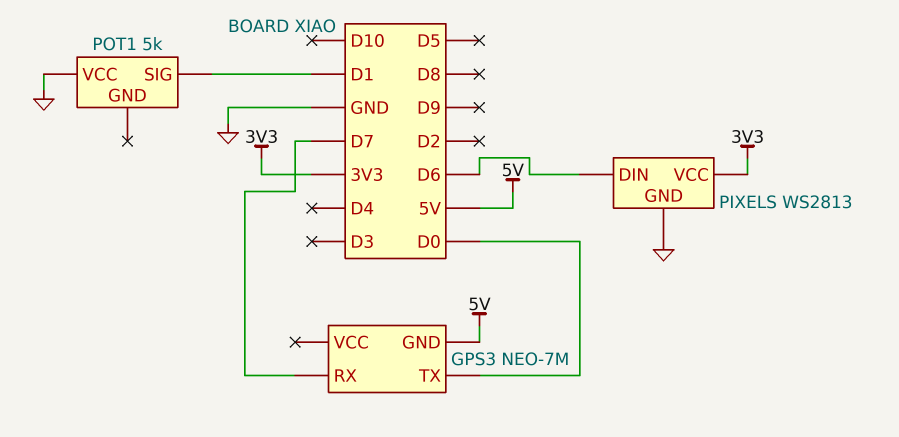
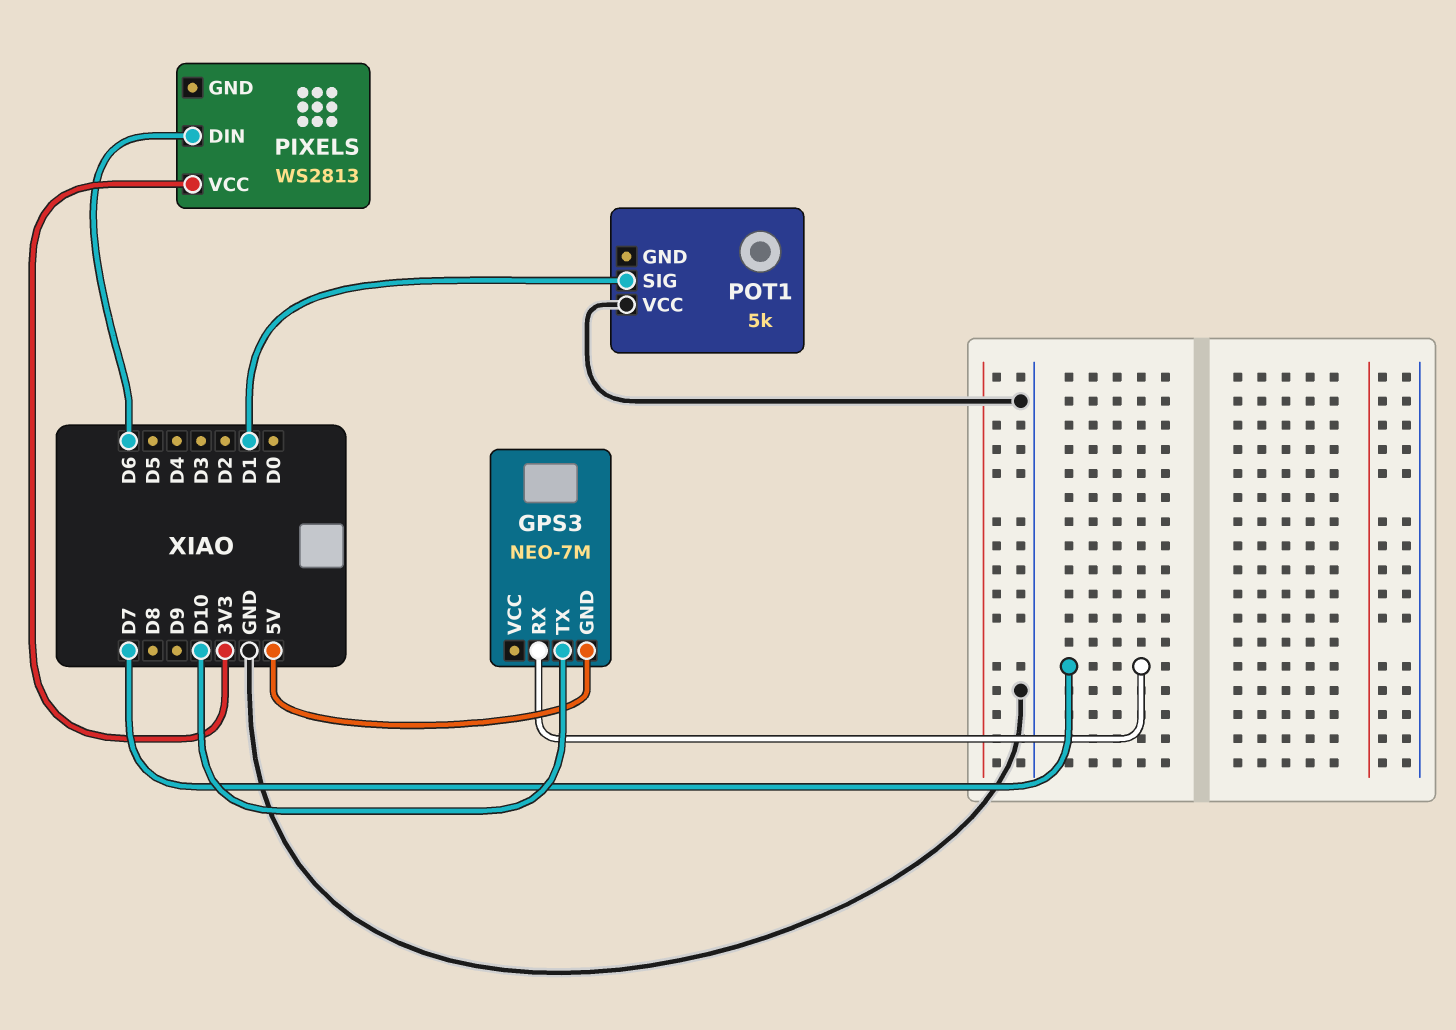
GPS3 pin TX: D0 -> D10
PIXELS pin GND: GND -> none

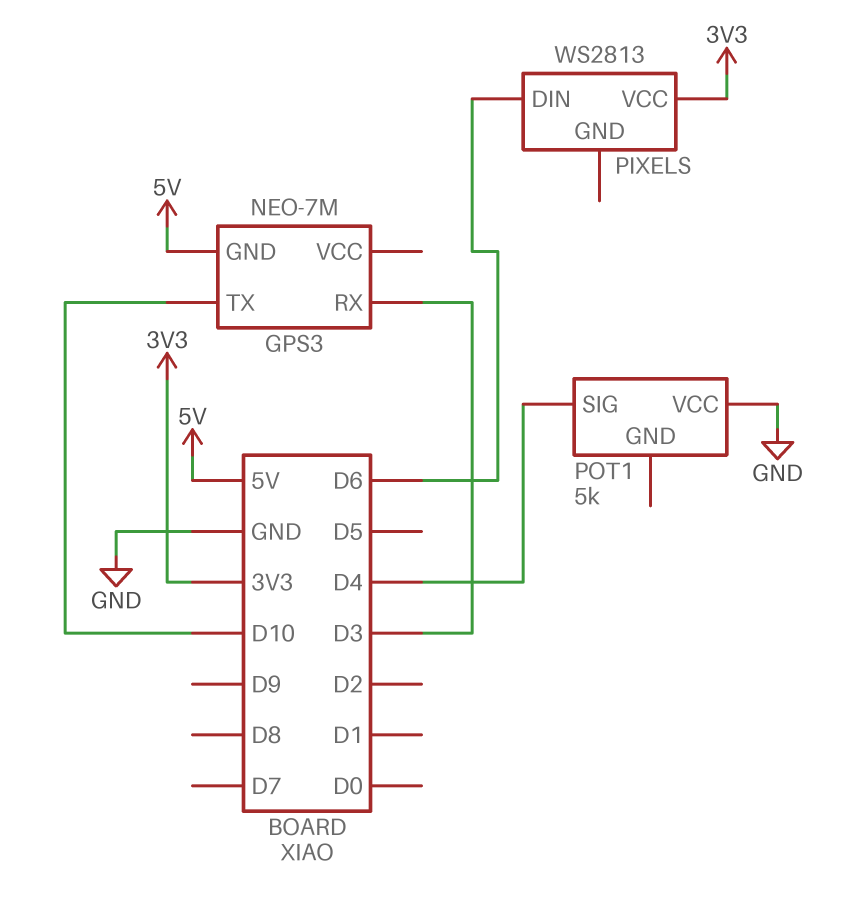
GPS3 pin RX: D7 -> D3
POT1 pin SIG: D1 -> D4

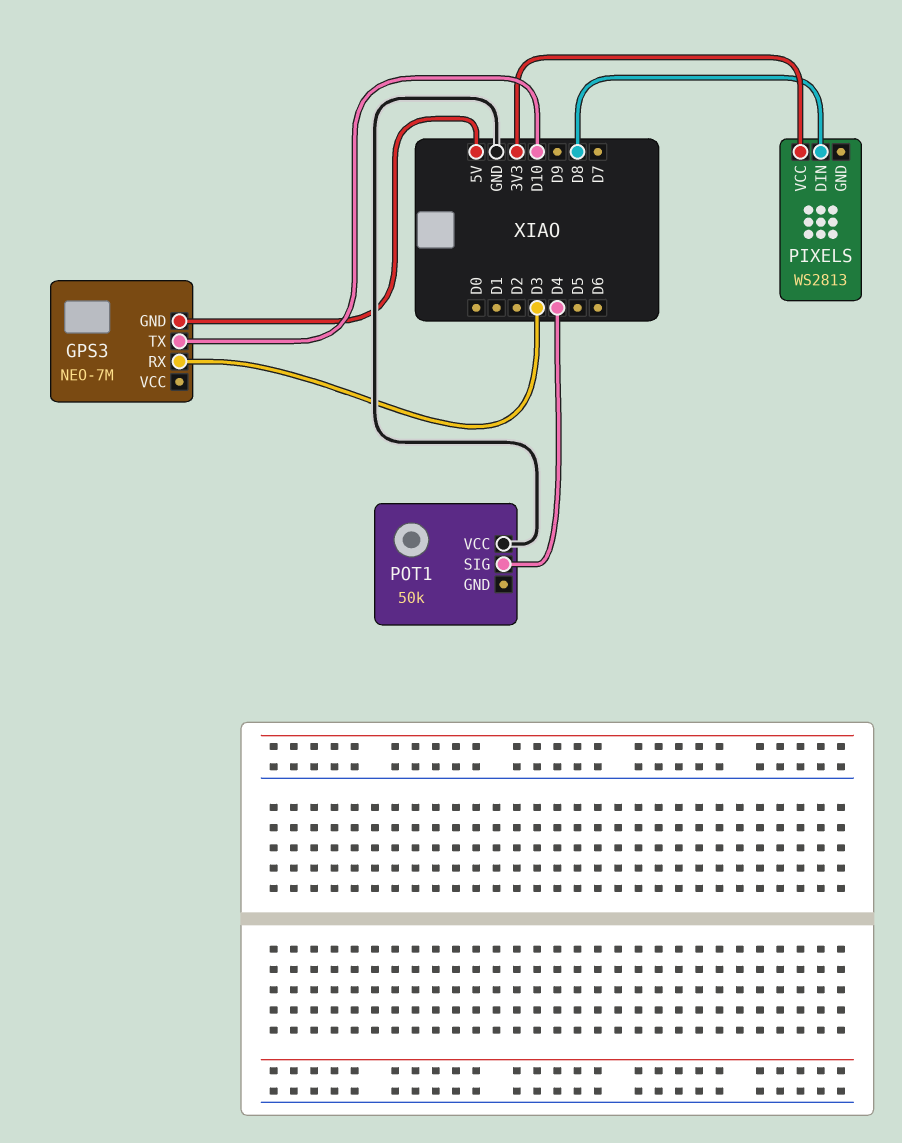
PIXELS pin DIN: D6 -> D8
POT1: 5k -> 50k

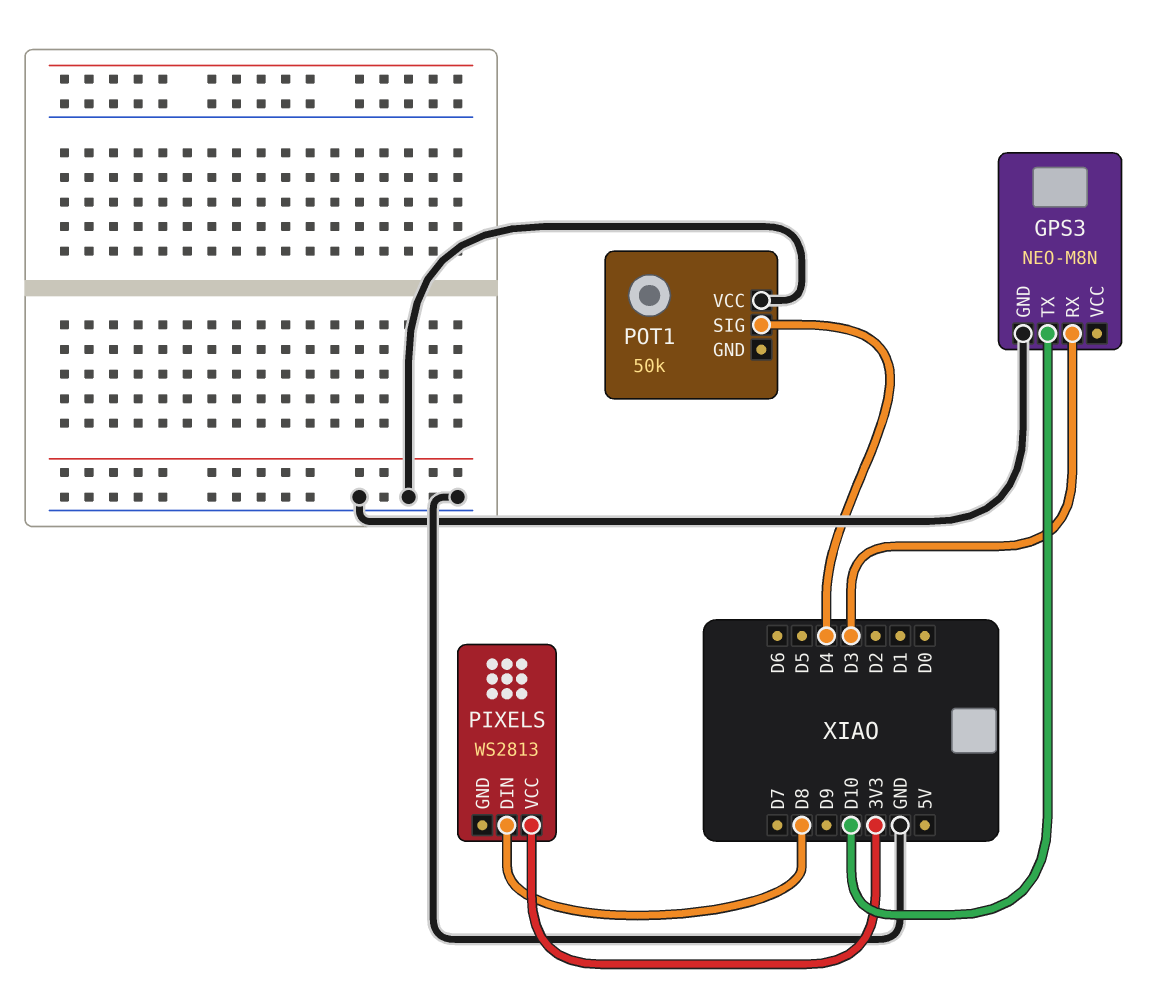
GPS3: NEO-7M -> NEO-M8N
GPS3 pin GND: 5V -> GND

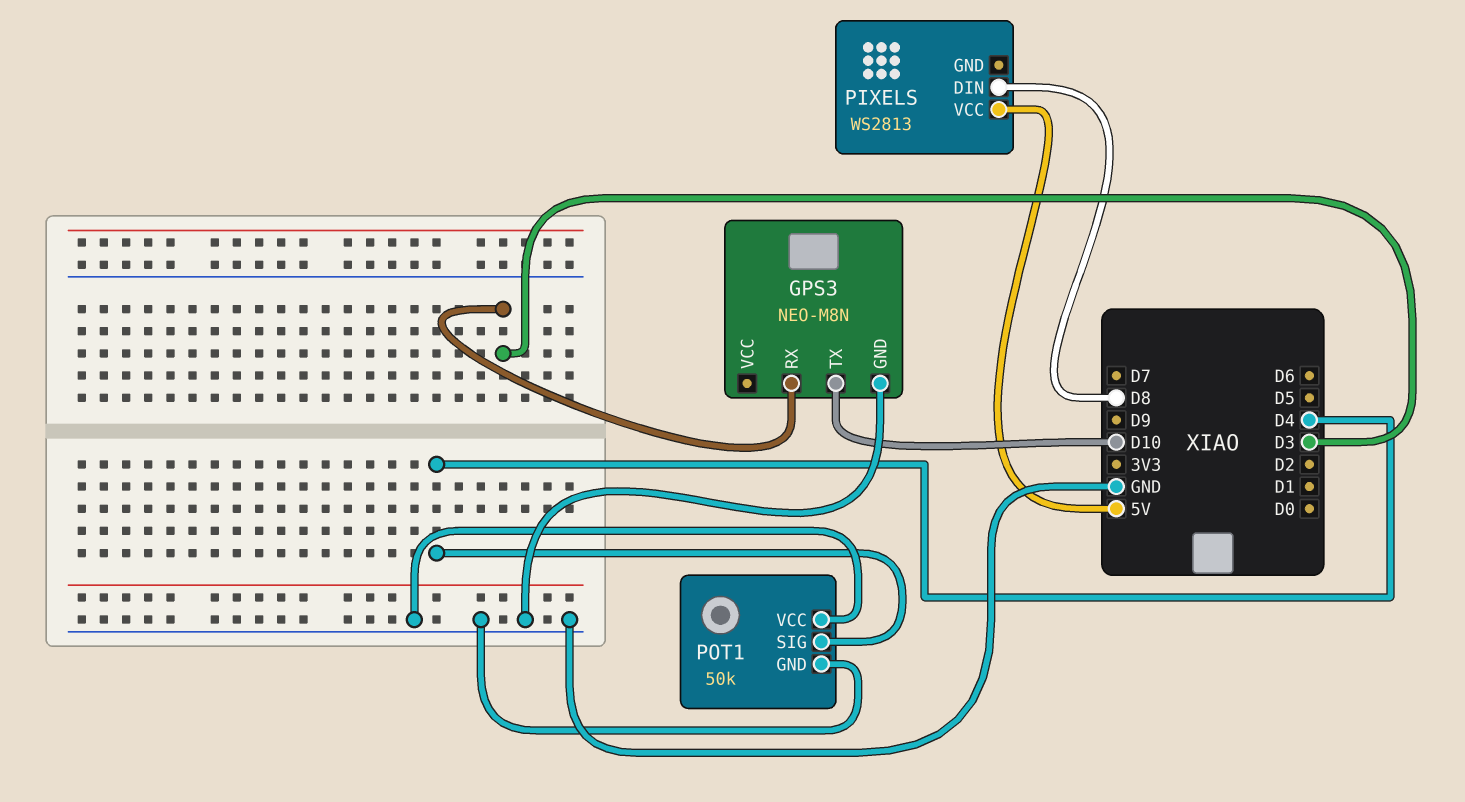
PIXELS pin VCC: 3V3 -> 5V
POT1 pin GND: none -> GND

